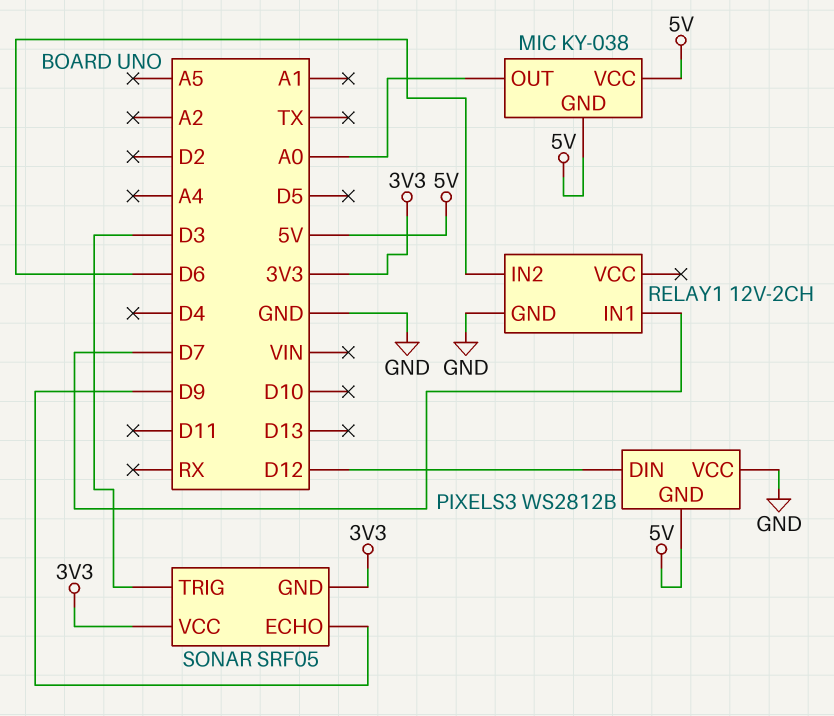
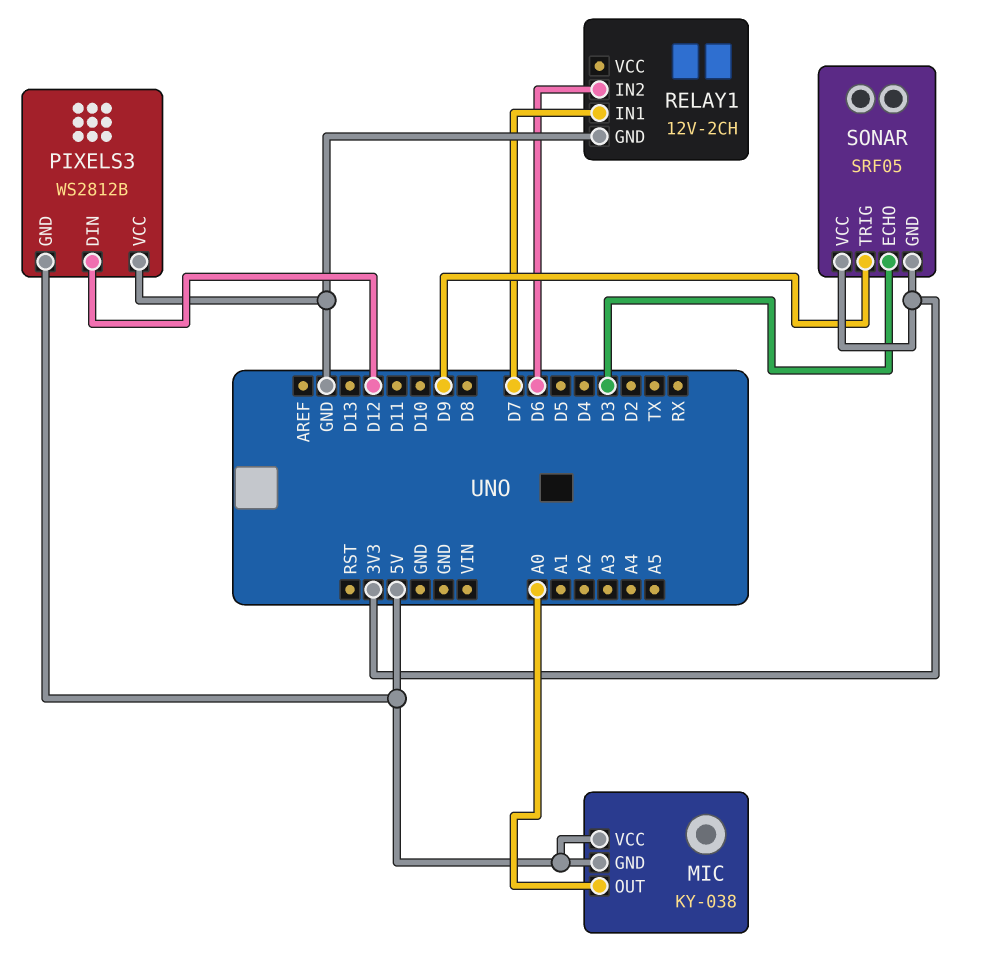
SONAR pin ECHO: D9 -> D3
SONAR pin TRIG: D3 -> D9

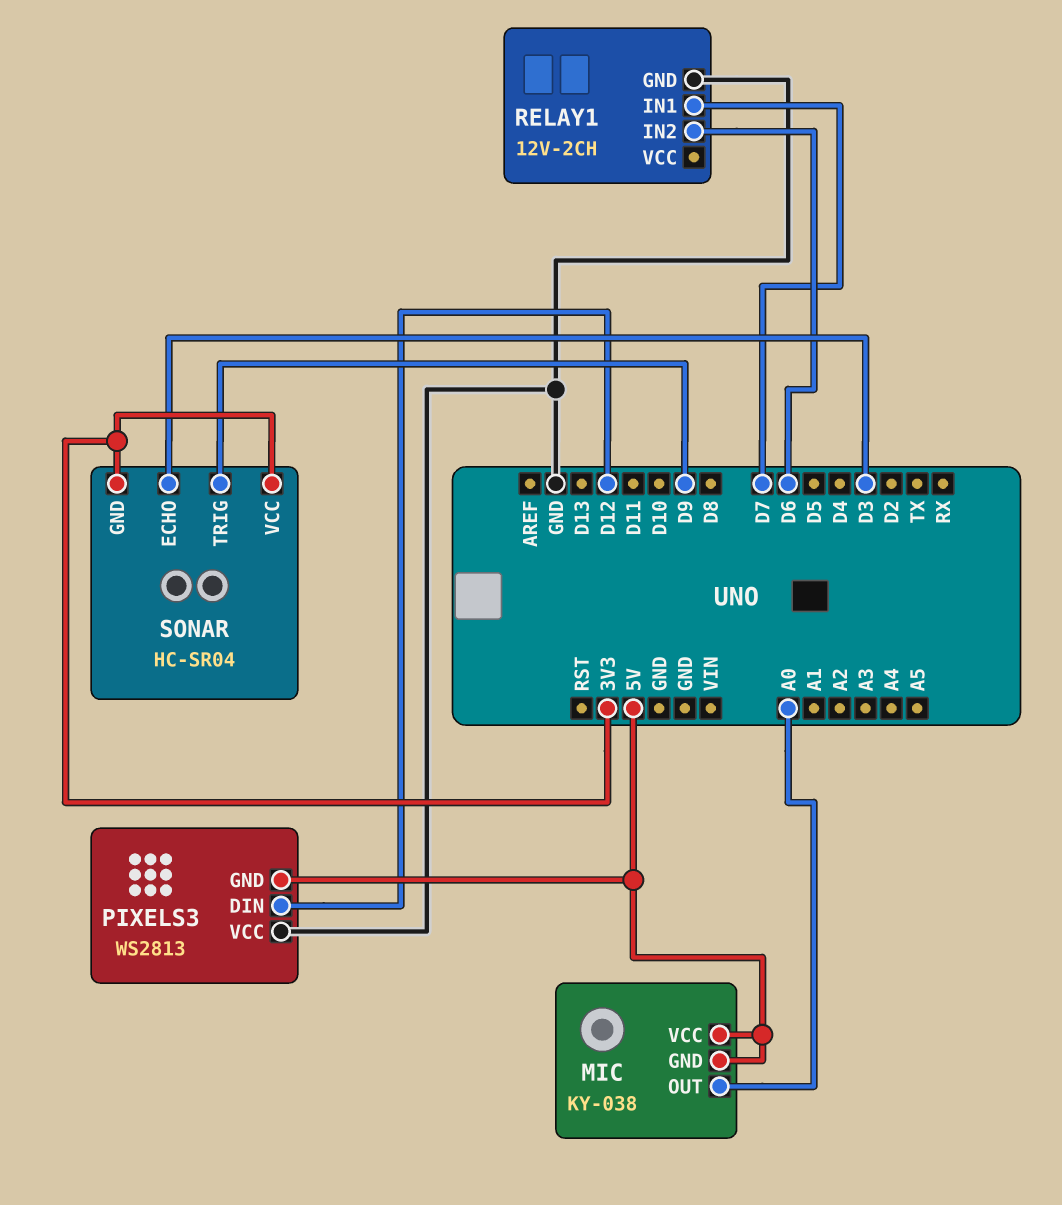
PIXELS3: WS2812B -> WS2813
SONAR: SRF05 -> HC-SR04

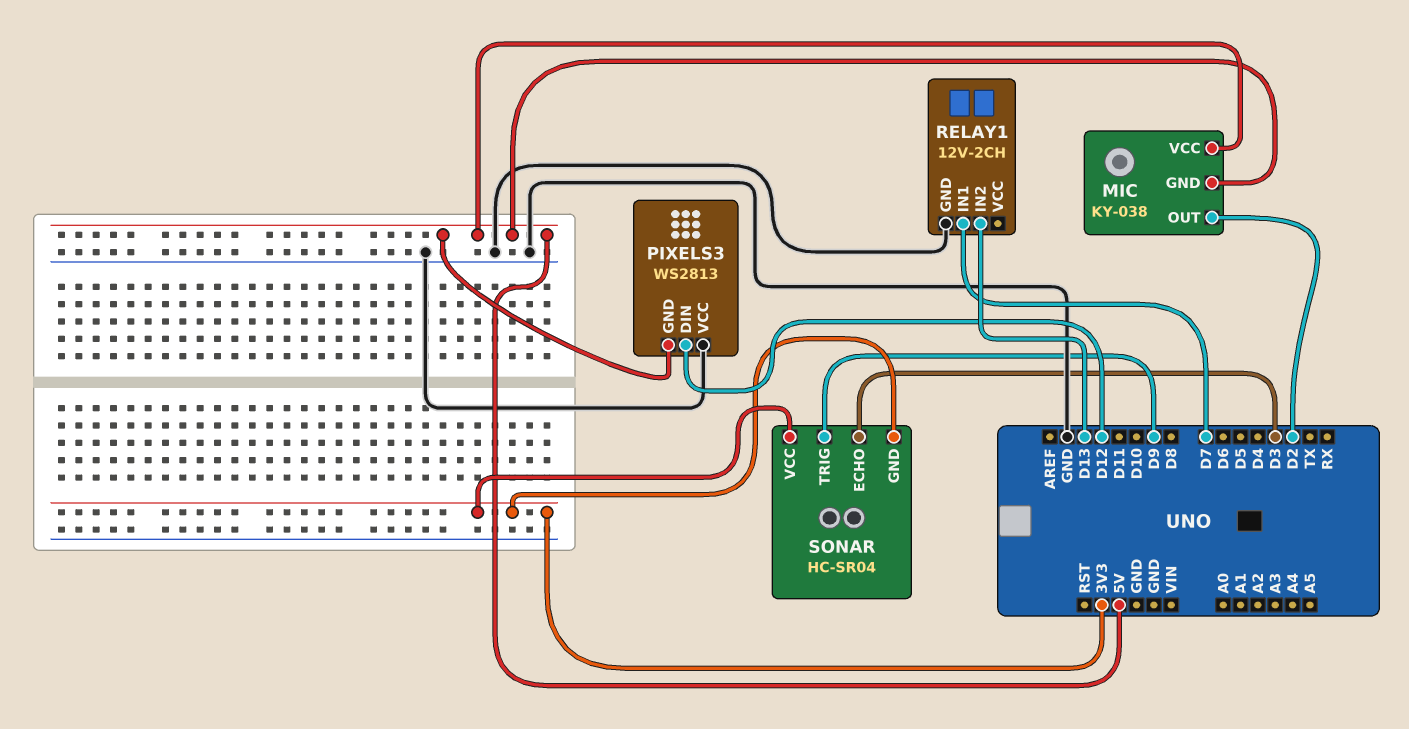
MIC pin OUT: A0 -> D2
RELAY1 pin IN2: D6 -> D13

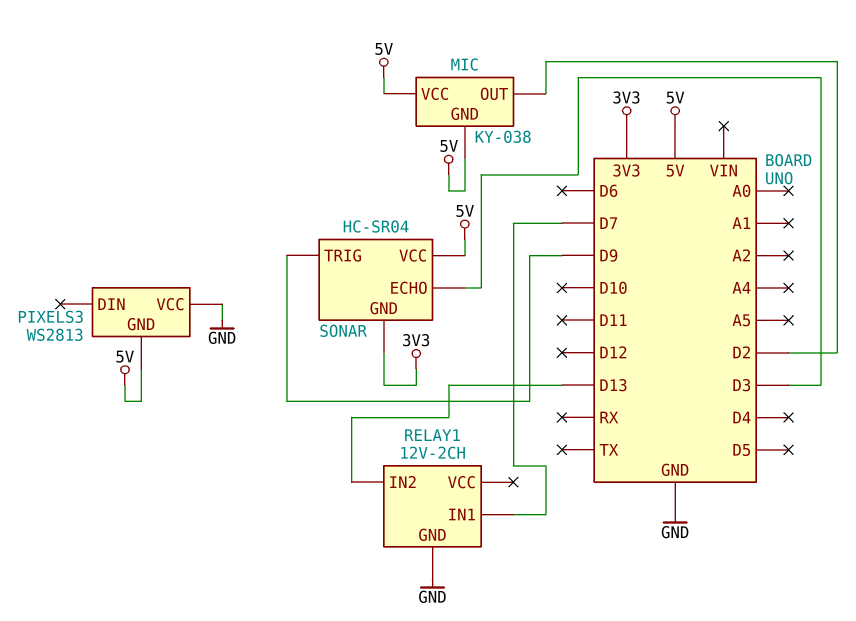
PIXELS3 pin DIN: D12 -> none
SONAR pin VCC: 3V3 -> 5V

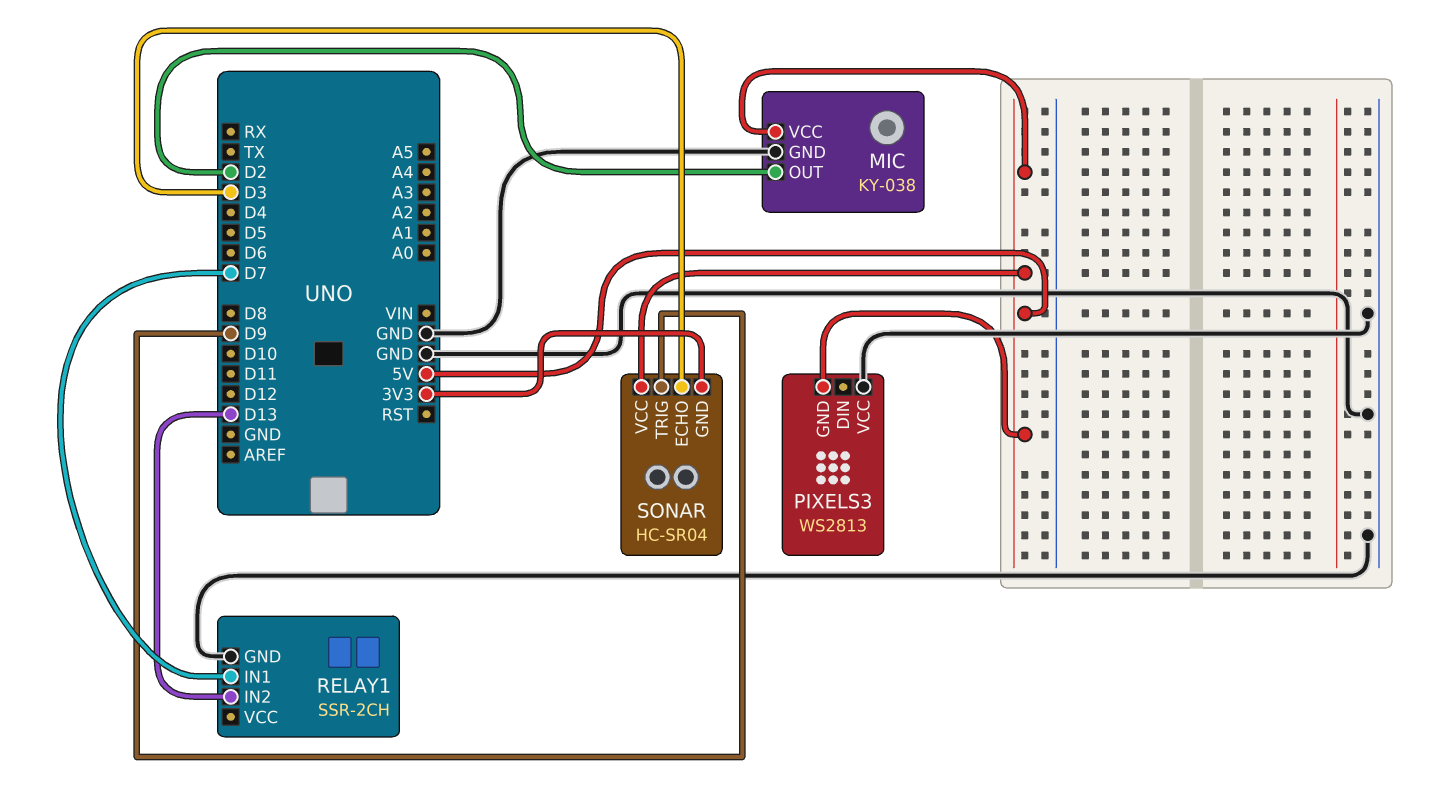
MIC pin GND: 5V -> GND
RELAY1: 12V-2CH -> SSR-2CH

